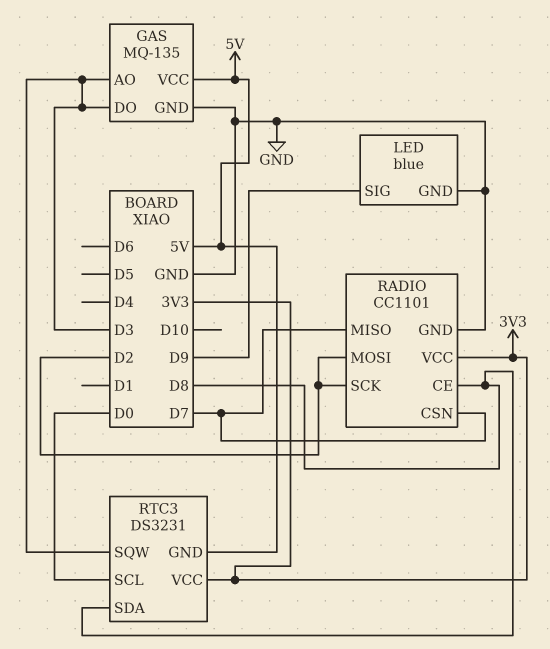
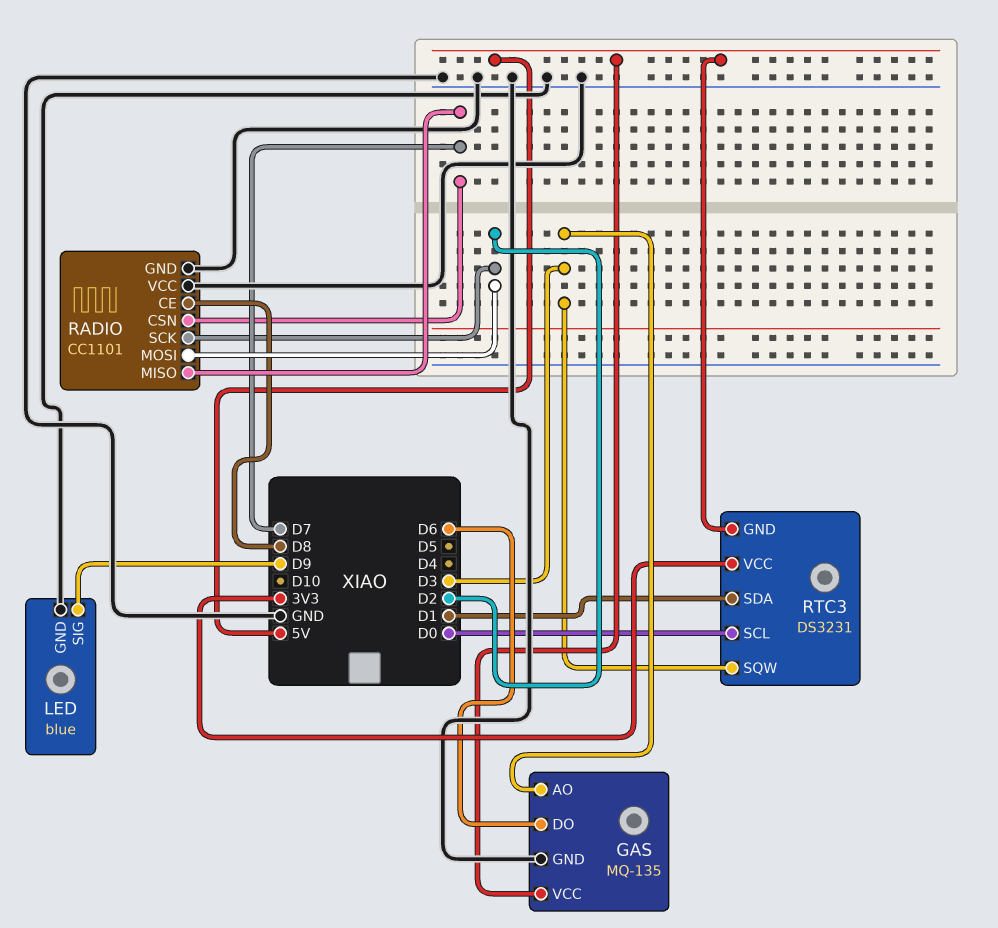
GAS pin DO: D3 -> D6
RADIO pin VCC: 3V3 -> GND
RTC3 pin SDA: D8 -> D1

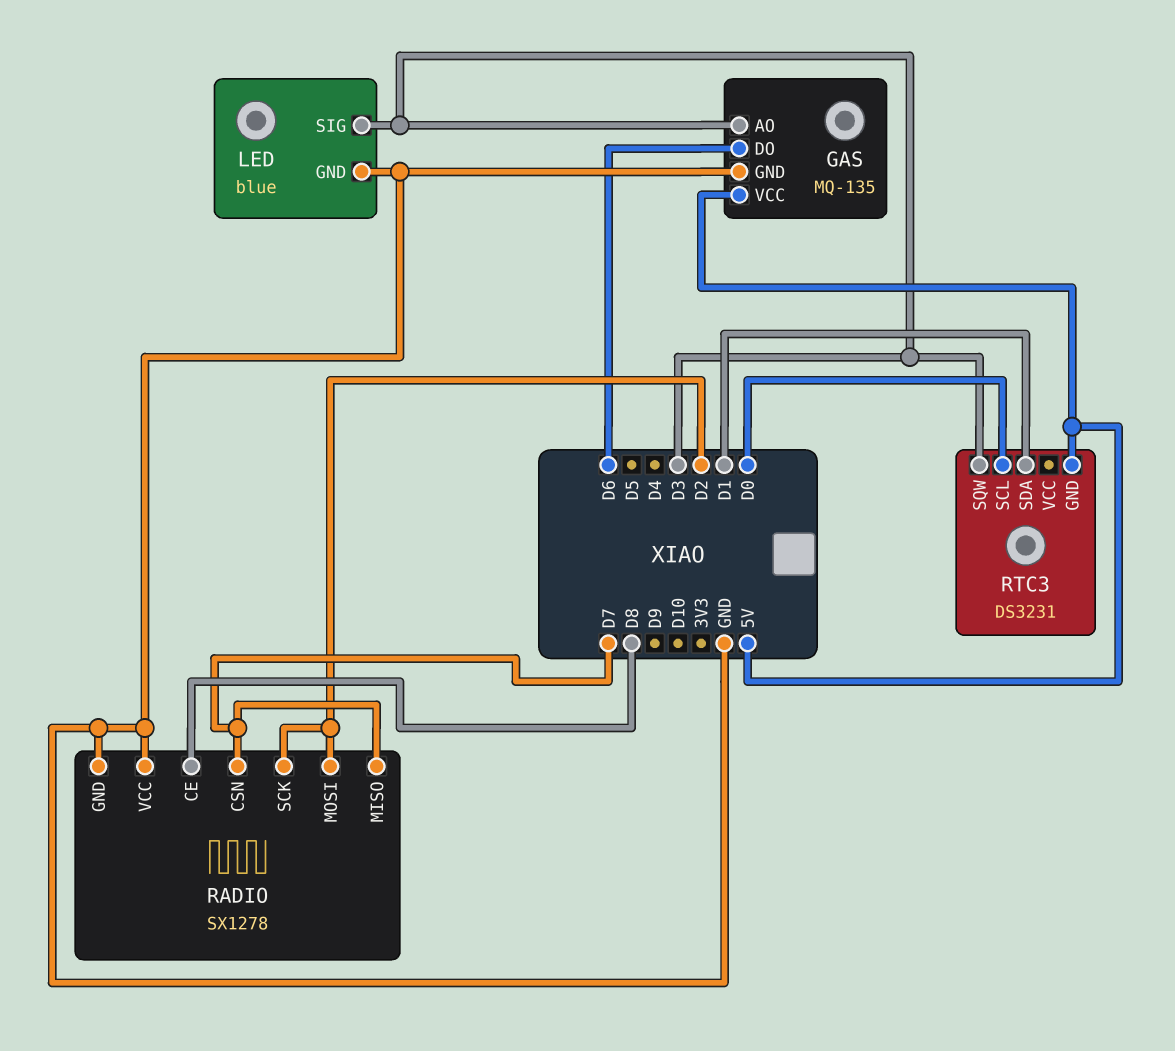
LED pin SIG: D9 -> D3
RADIO: CC1101 -> SX1278
RTC3 pin VCC: 3V3 -> none

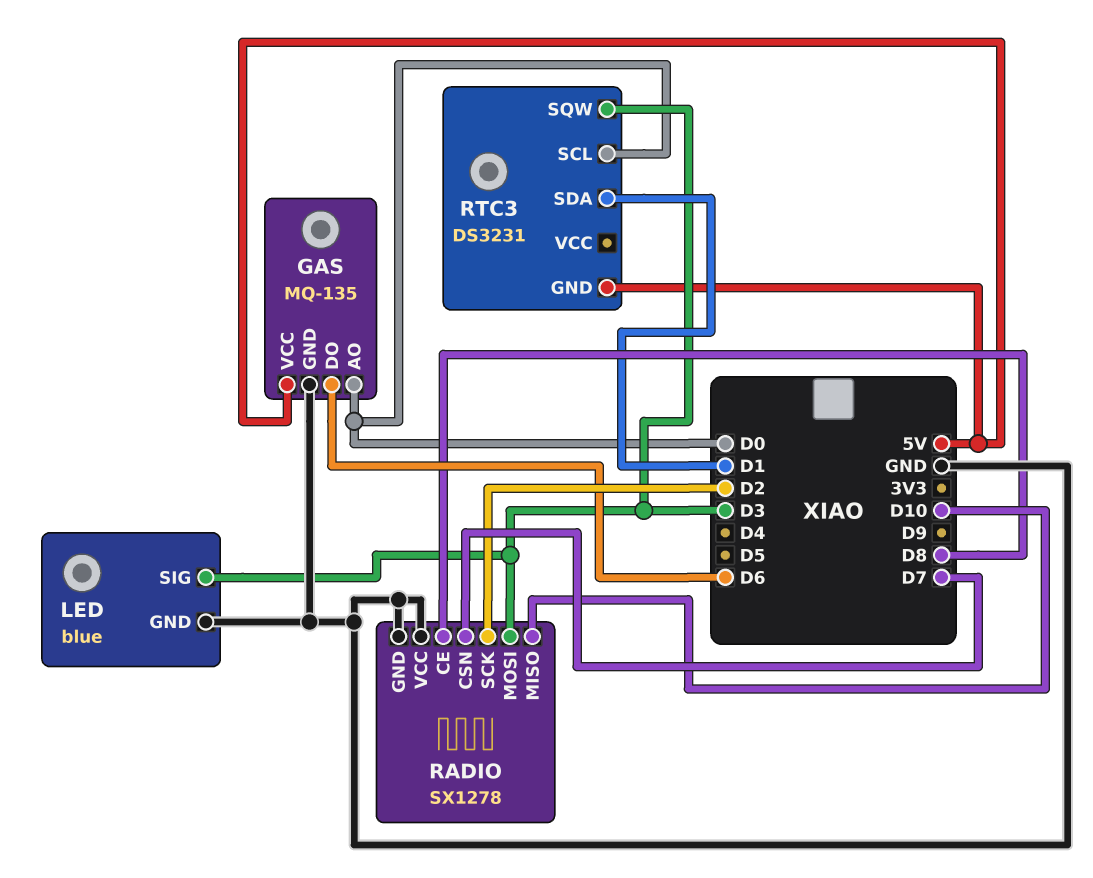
GAS pin AO: D3 -> D0
RADIO pin MISO: D7 -> D10
RADIO pin MOSI: D2 -> D3

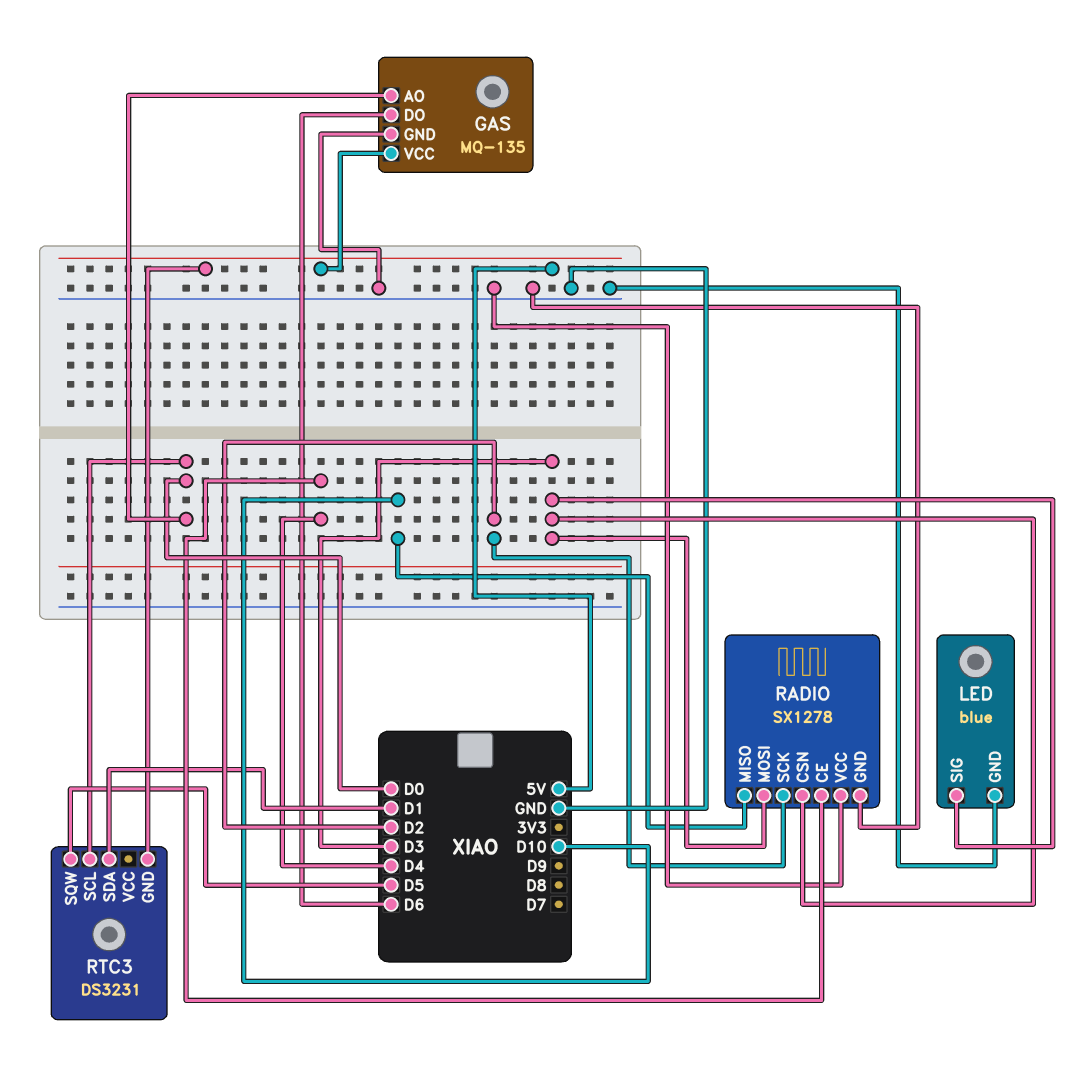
RADIO pin CE: D8 -> D4
RADIO pin CSN: D7 -> D3
RTC3 pin SQW: D3 -> D5

